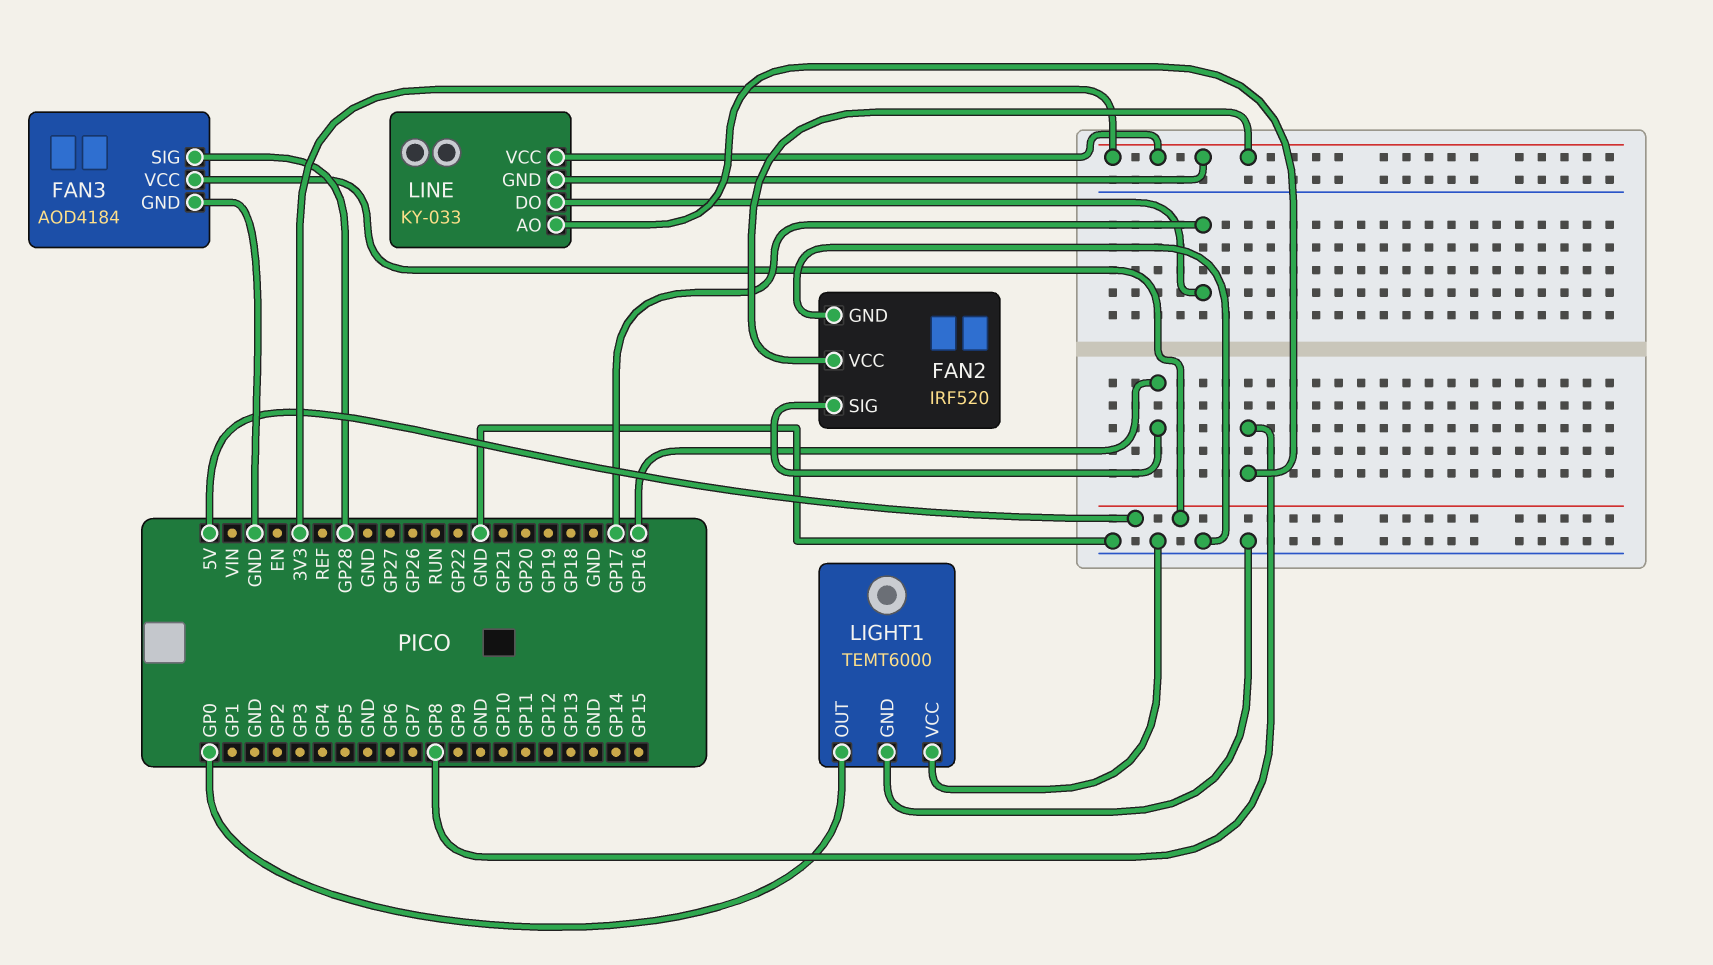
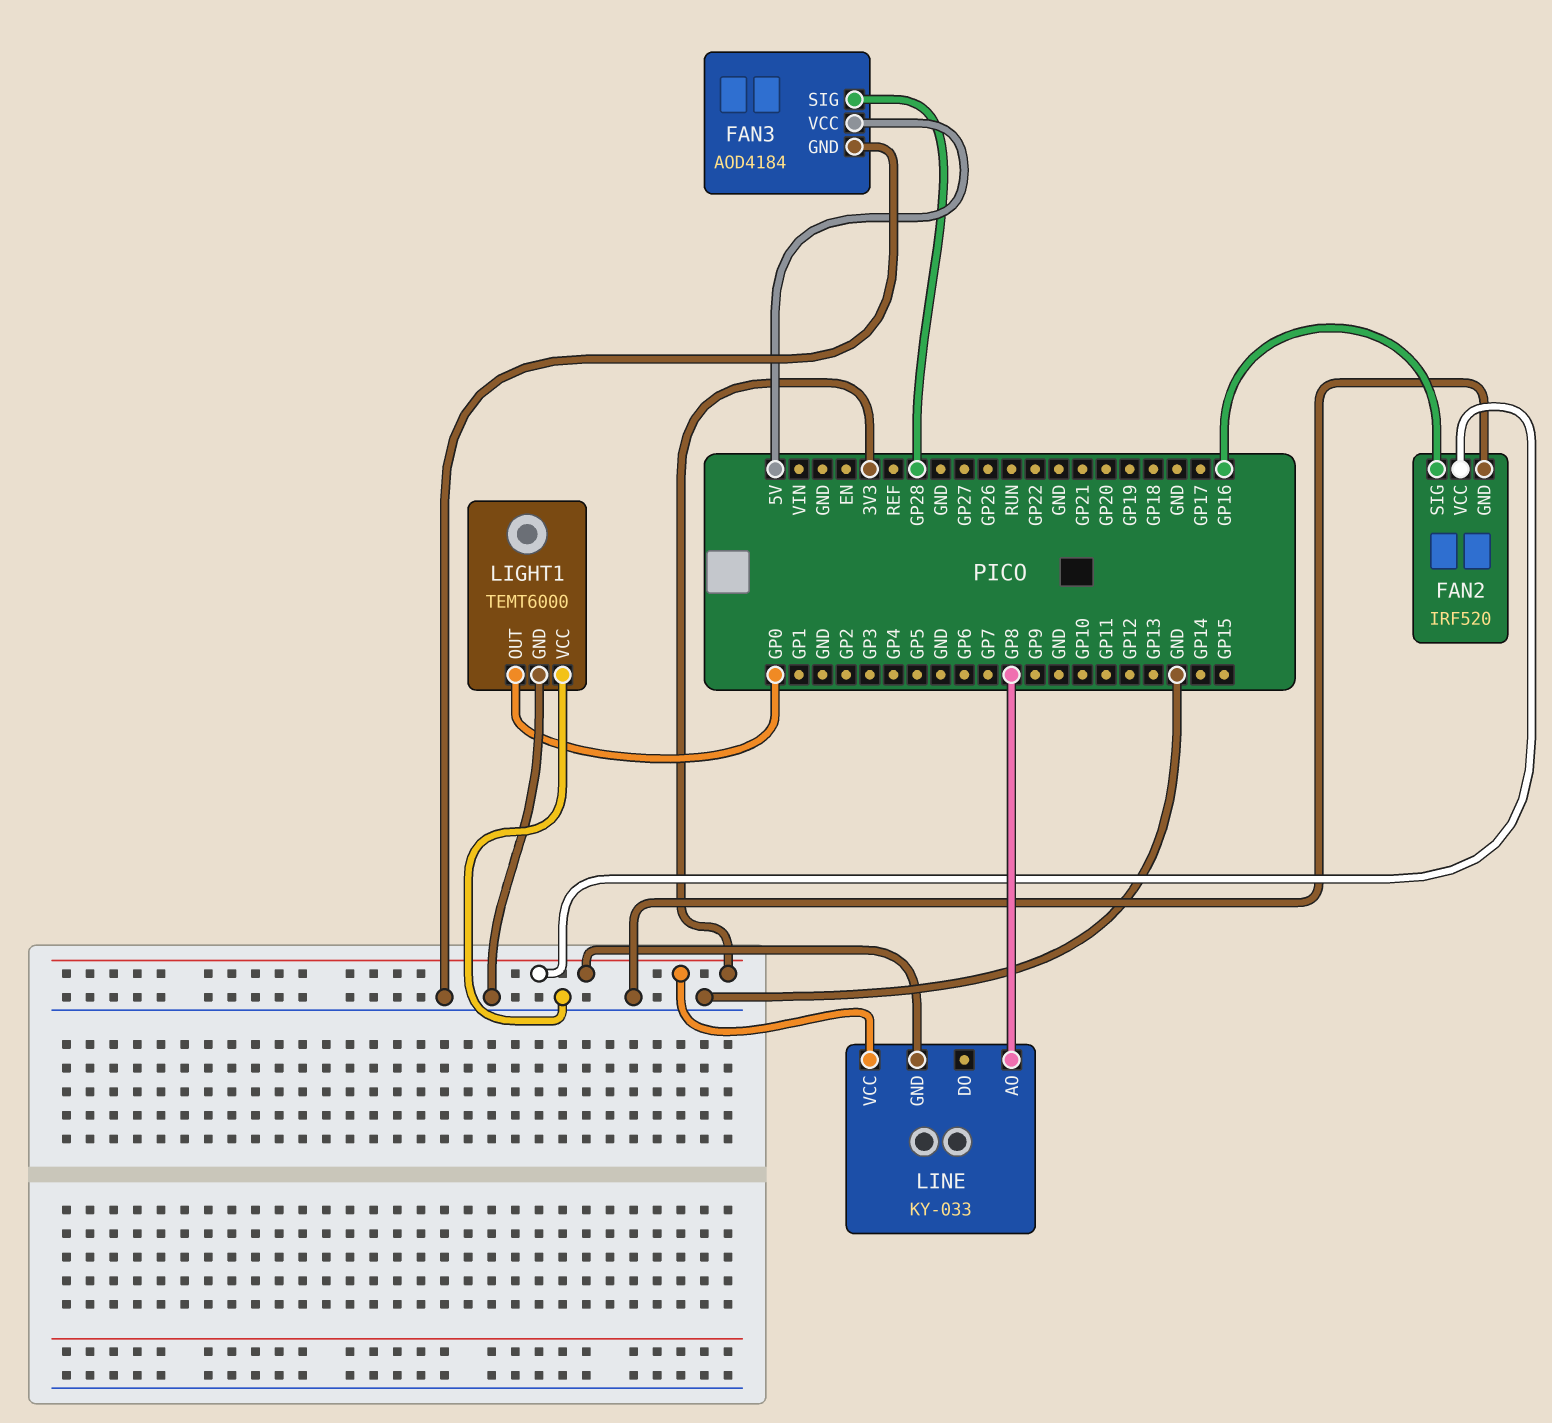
LINE pin DO: GP17 -> none

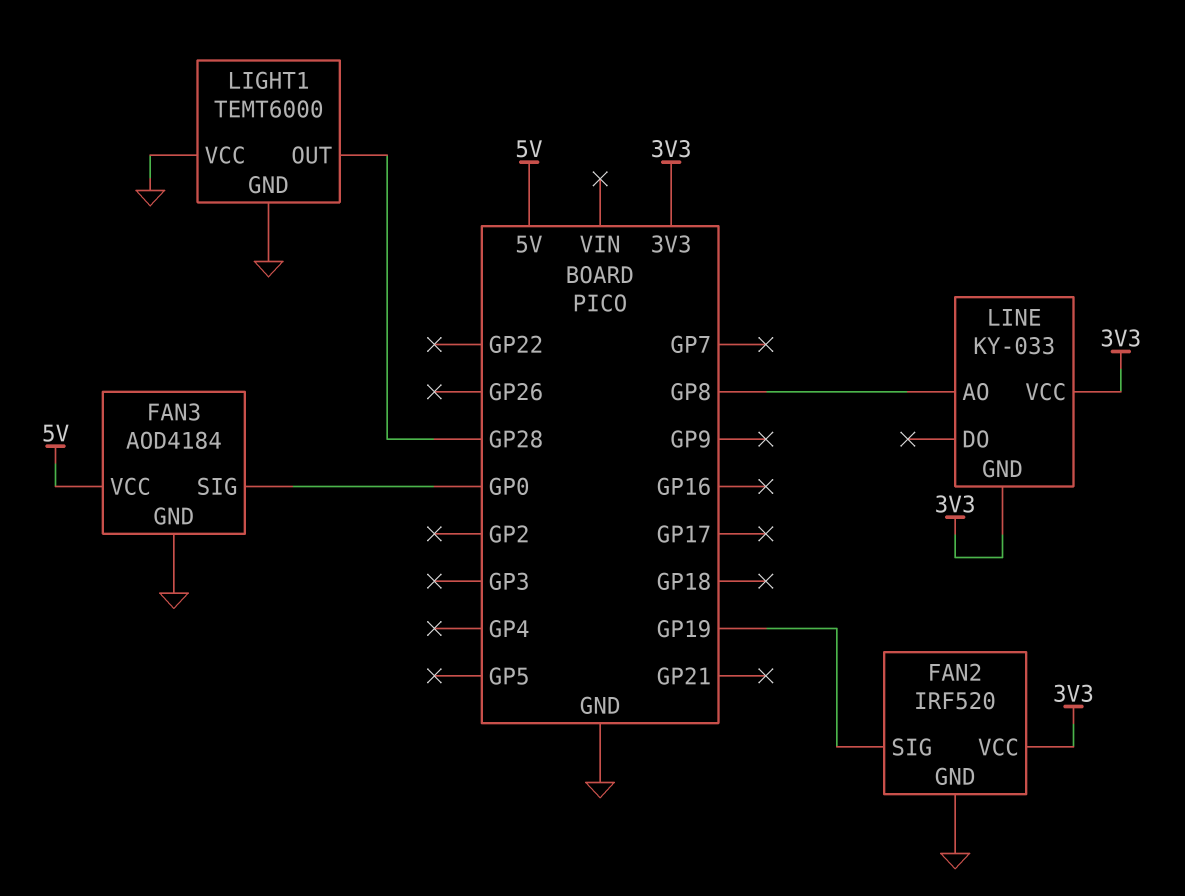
FAN2 pin SIG: GP16 -> GP19
FAN3 pin SIG: GP28 -> GP0
LIGHT1 pin OUT: GP0 -> GP28

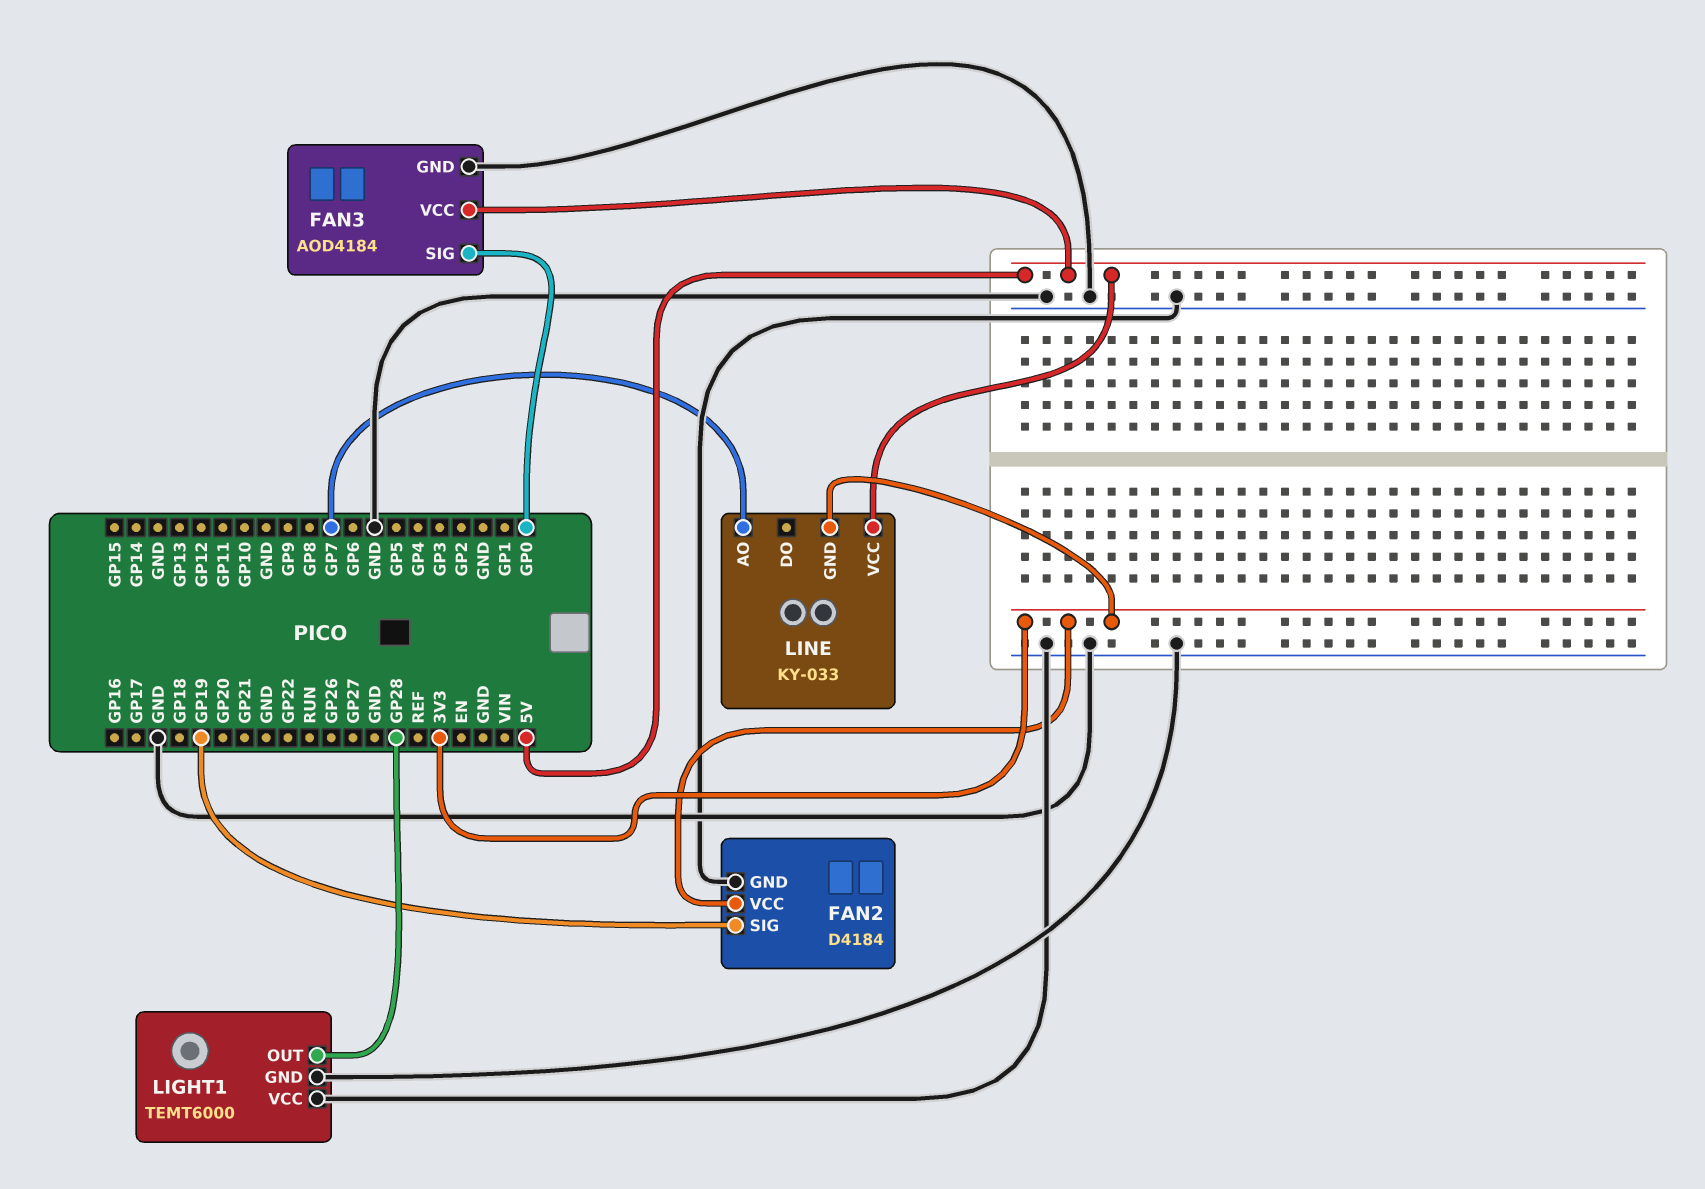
FAN2: IRF520 -> D4184
LINE pin AO: GP8 -> GP7
LINE pin VCC: 3V3 -> 5V

